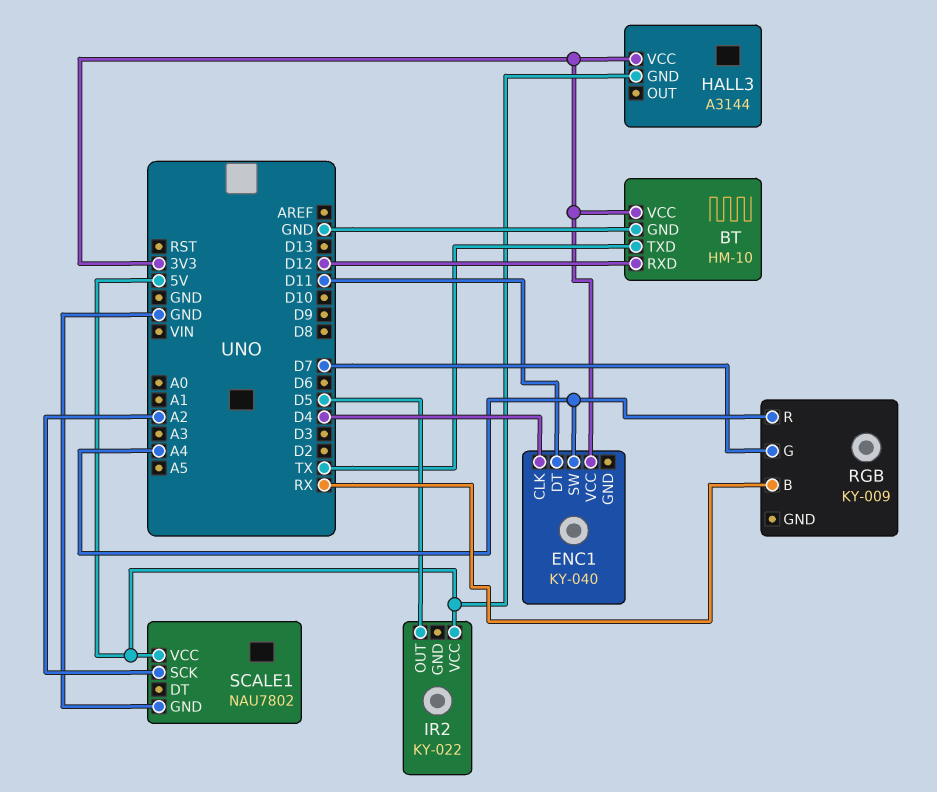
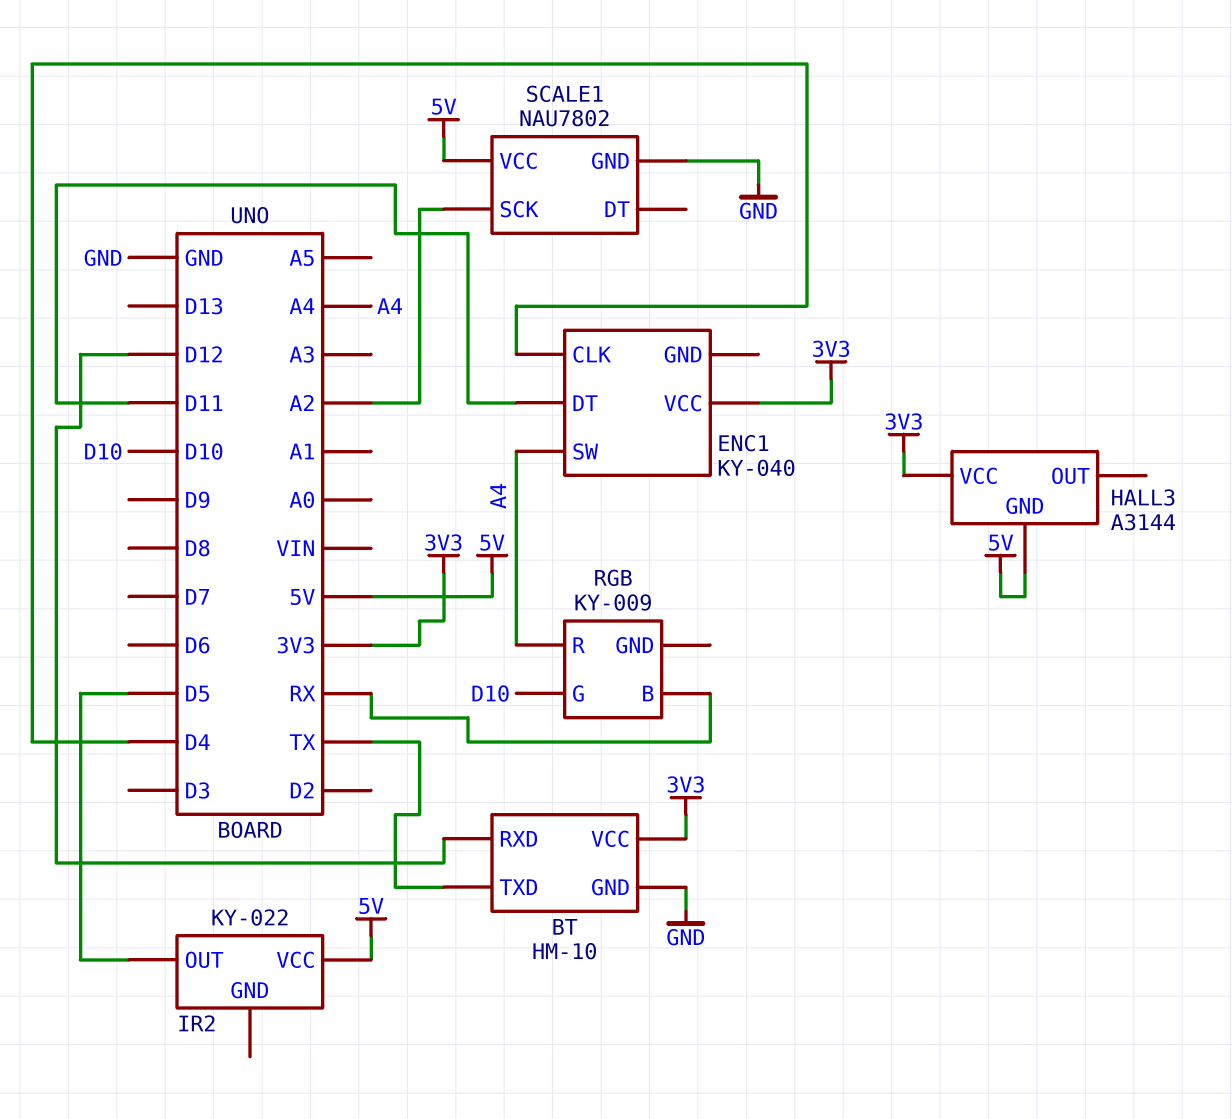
RGB pin G: D7 -> D10

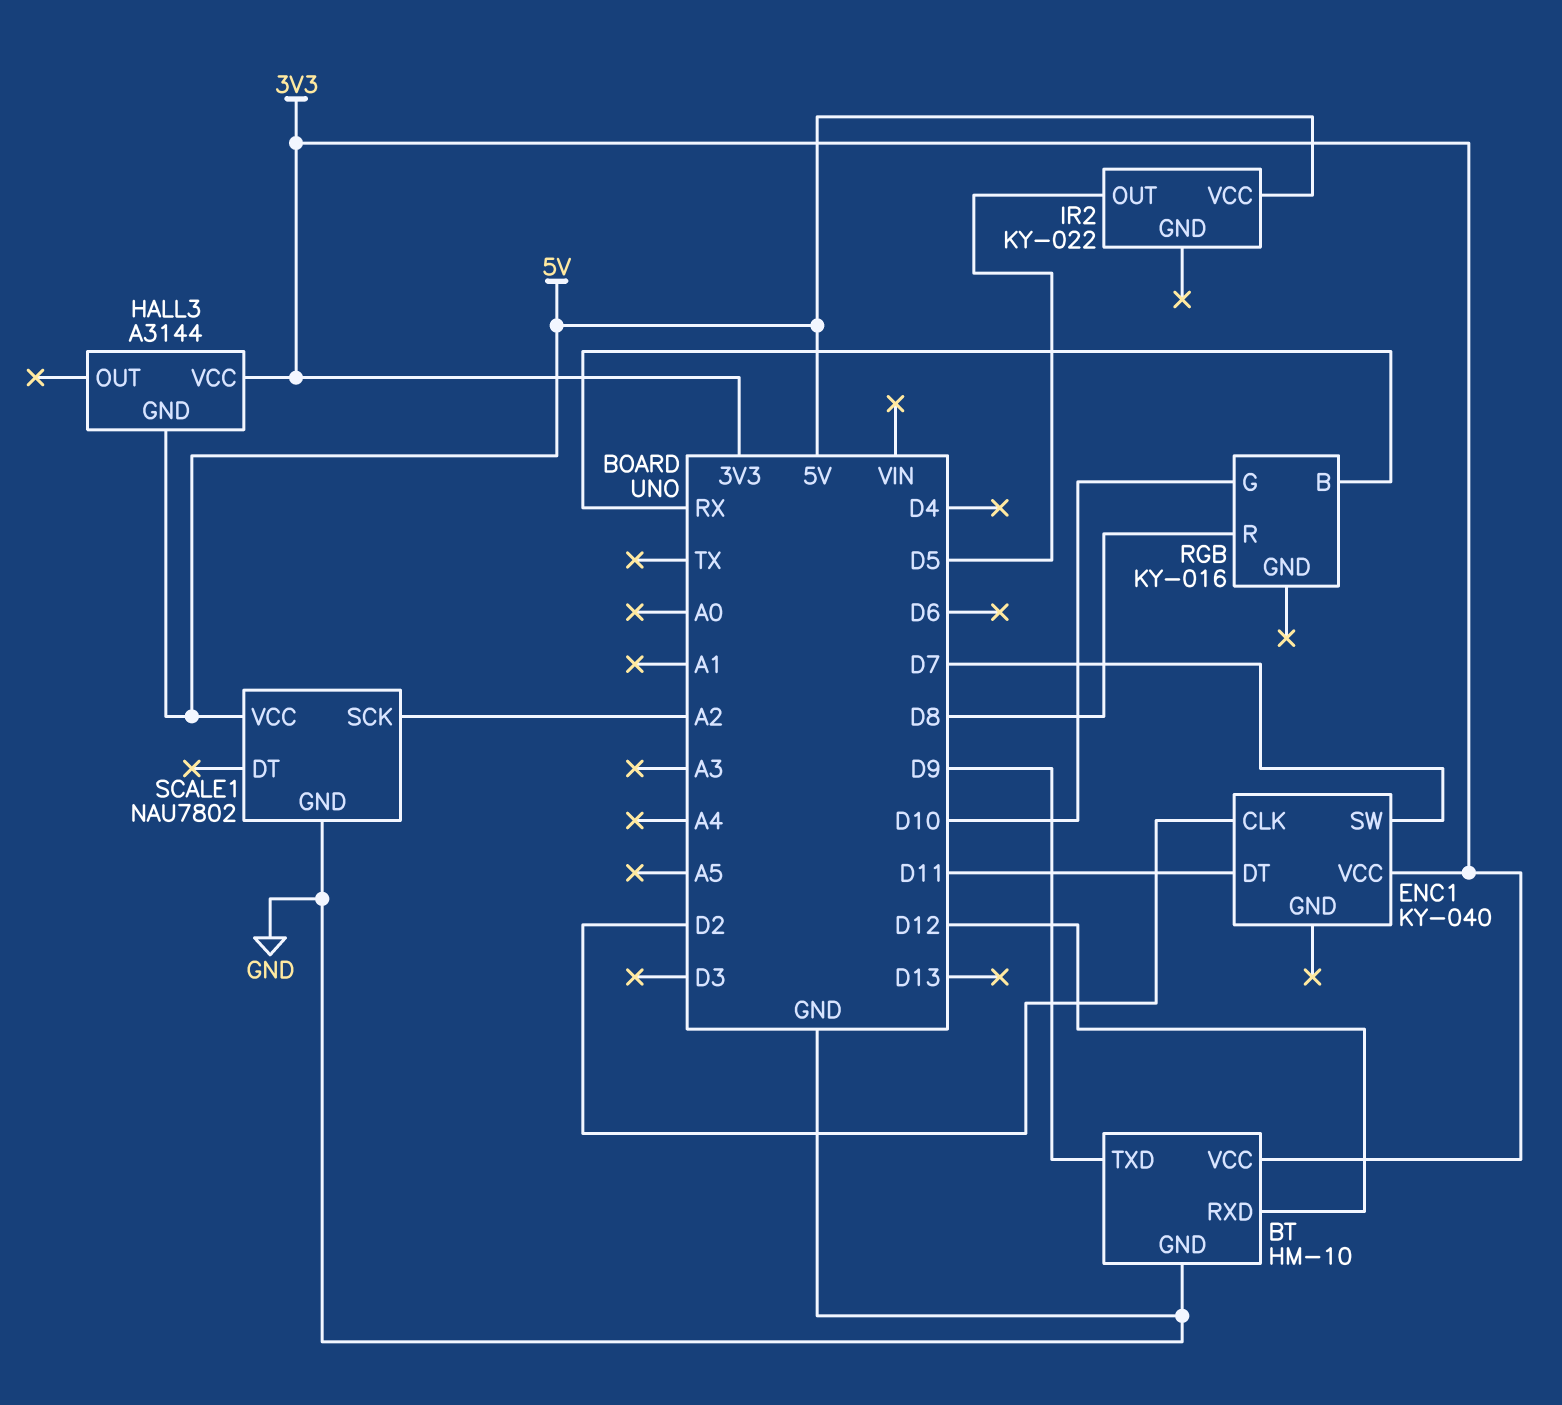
BT pin TXD: TX -> D9
ENC1 pin CLK: D4 -> D2
ENC1 pin SW: A4 -> D7
RGB: KY-009 -> KY-016
RGB pin R: A4 -> D8

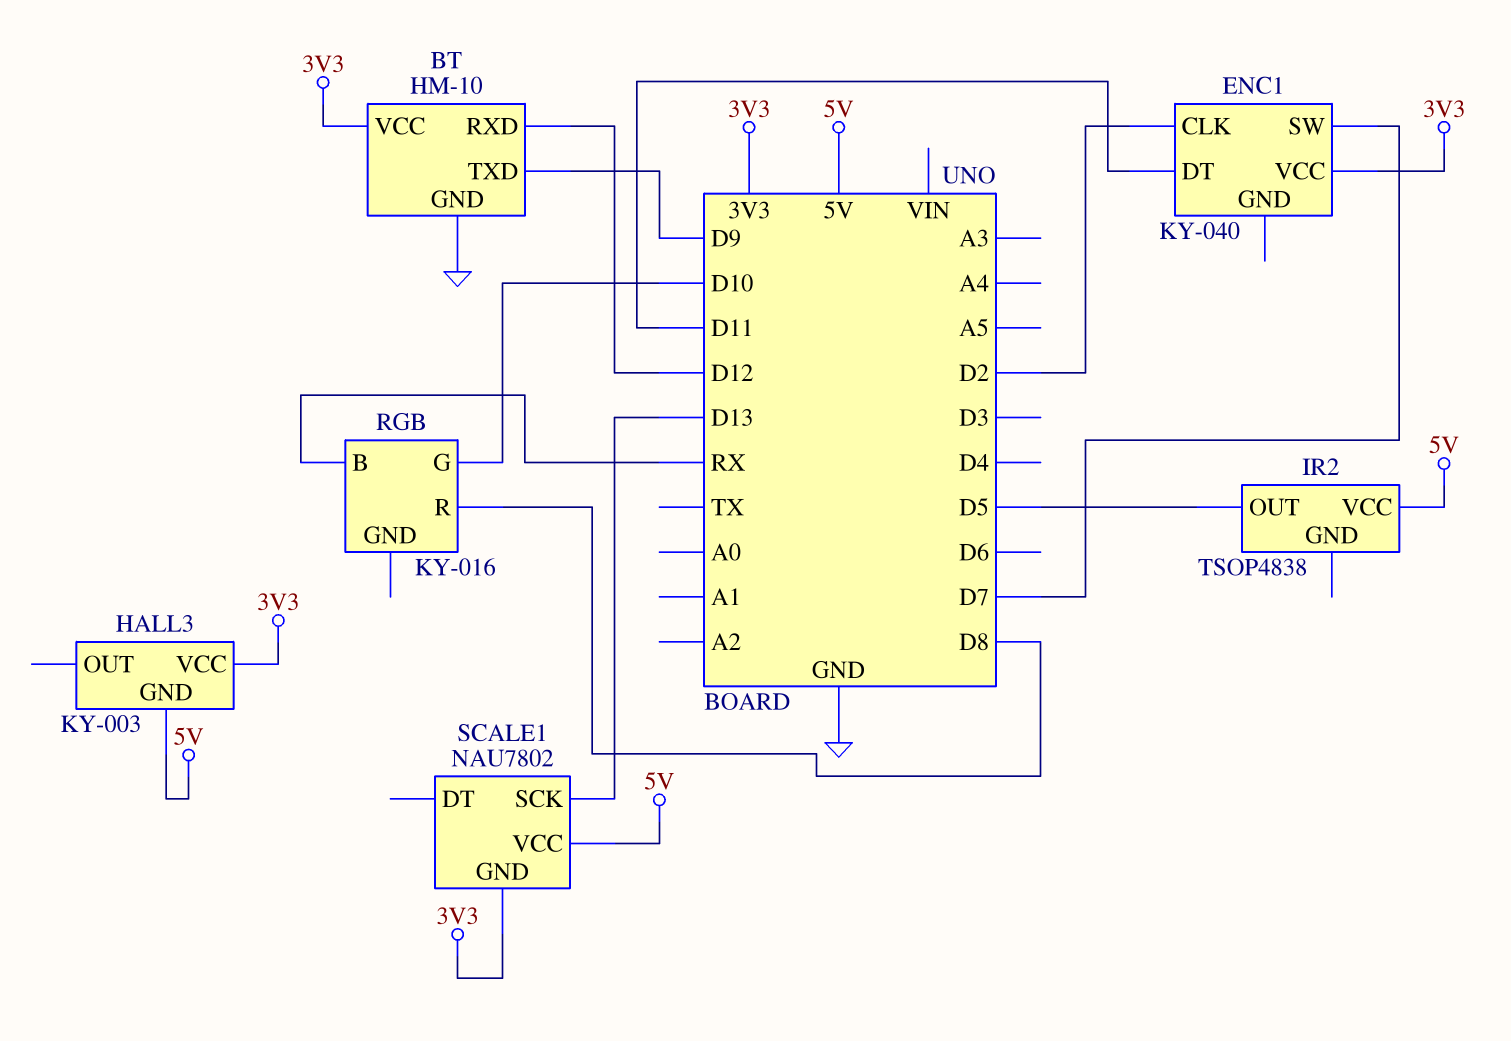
HALL3: A3144 -> KY-003
IR2: KY-022 -> TSOP4838
SCALE1 pin GND: GND -> 3V3
SCALE1 pin SCK: A2 -> D13

